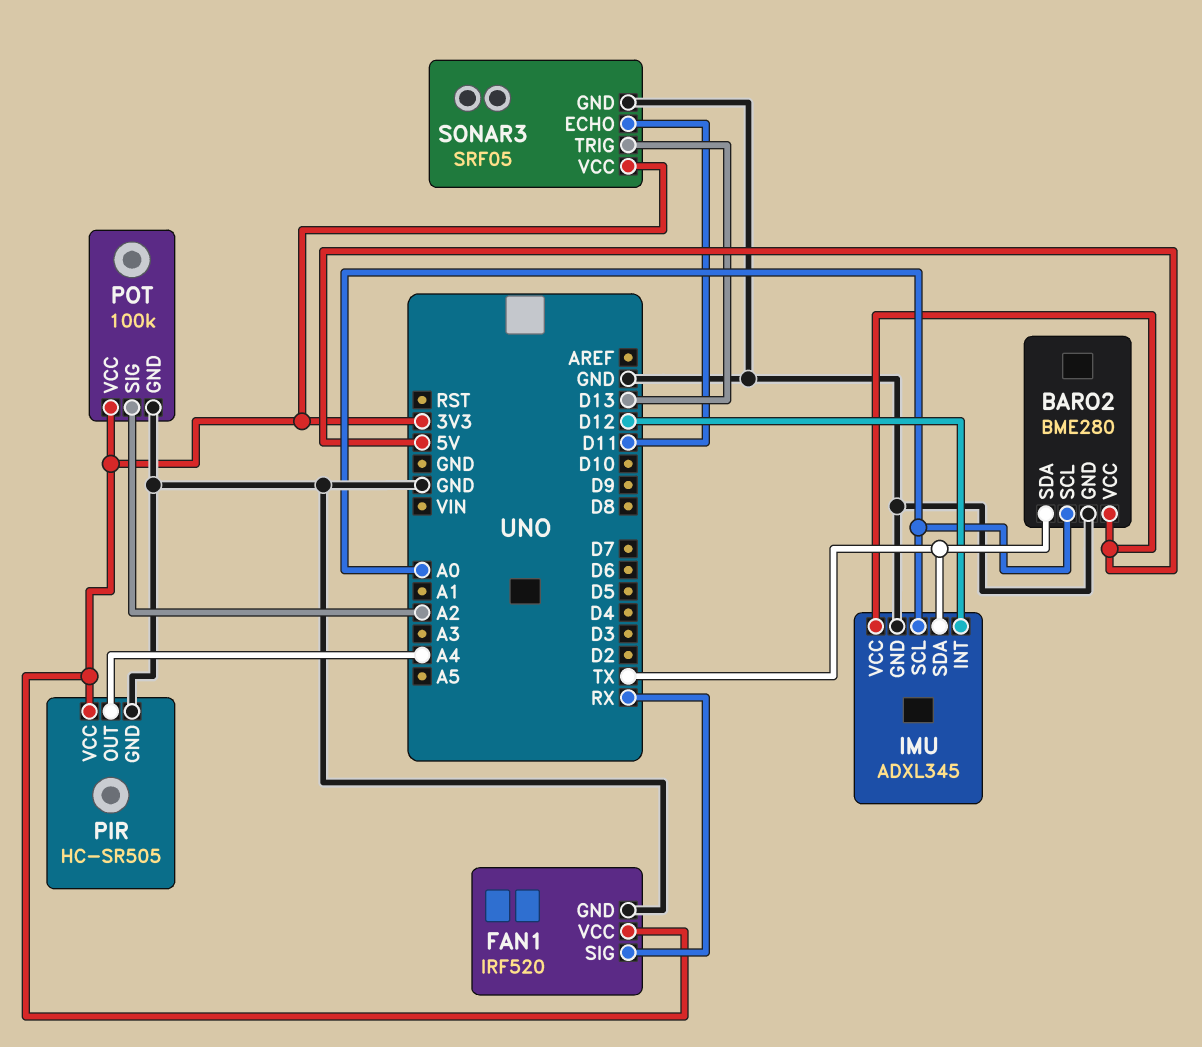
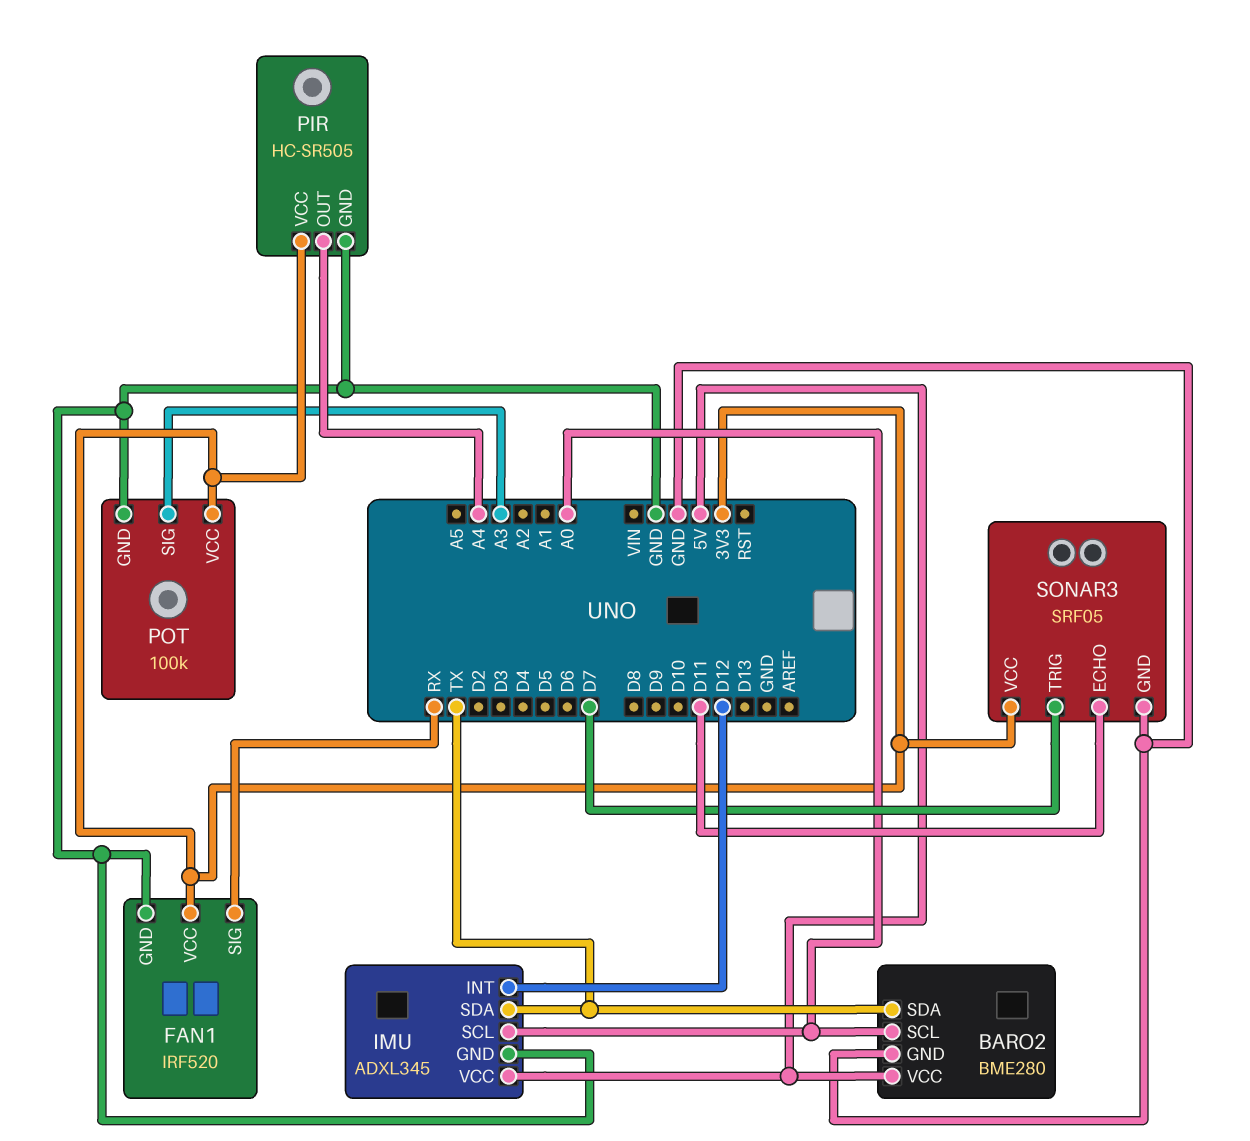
POT pin SIG: A2 -> A3
SONAR3 pin TRIG: D13 -> D7

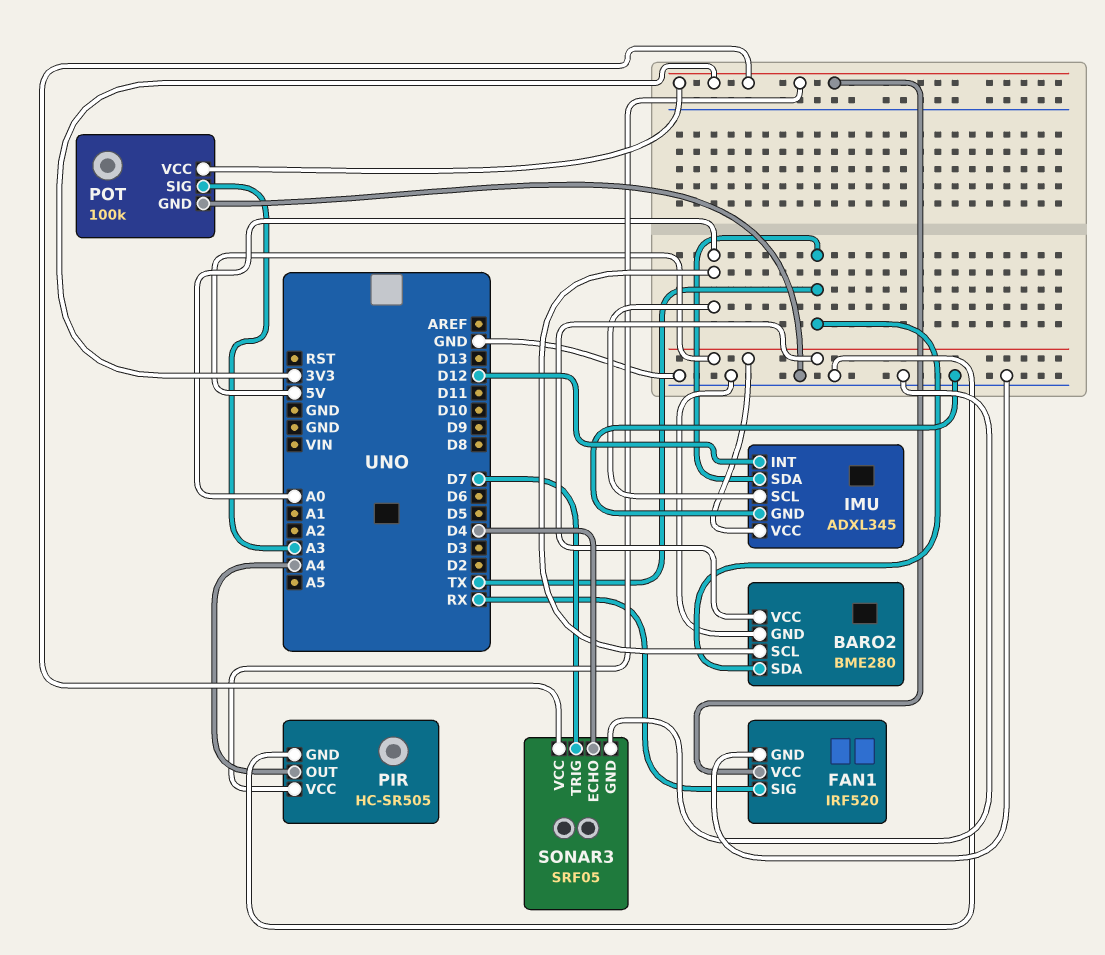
SONAR3 pin ECHO: D11 -> D4

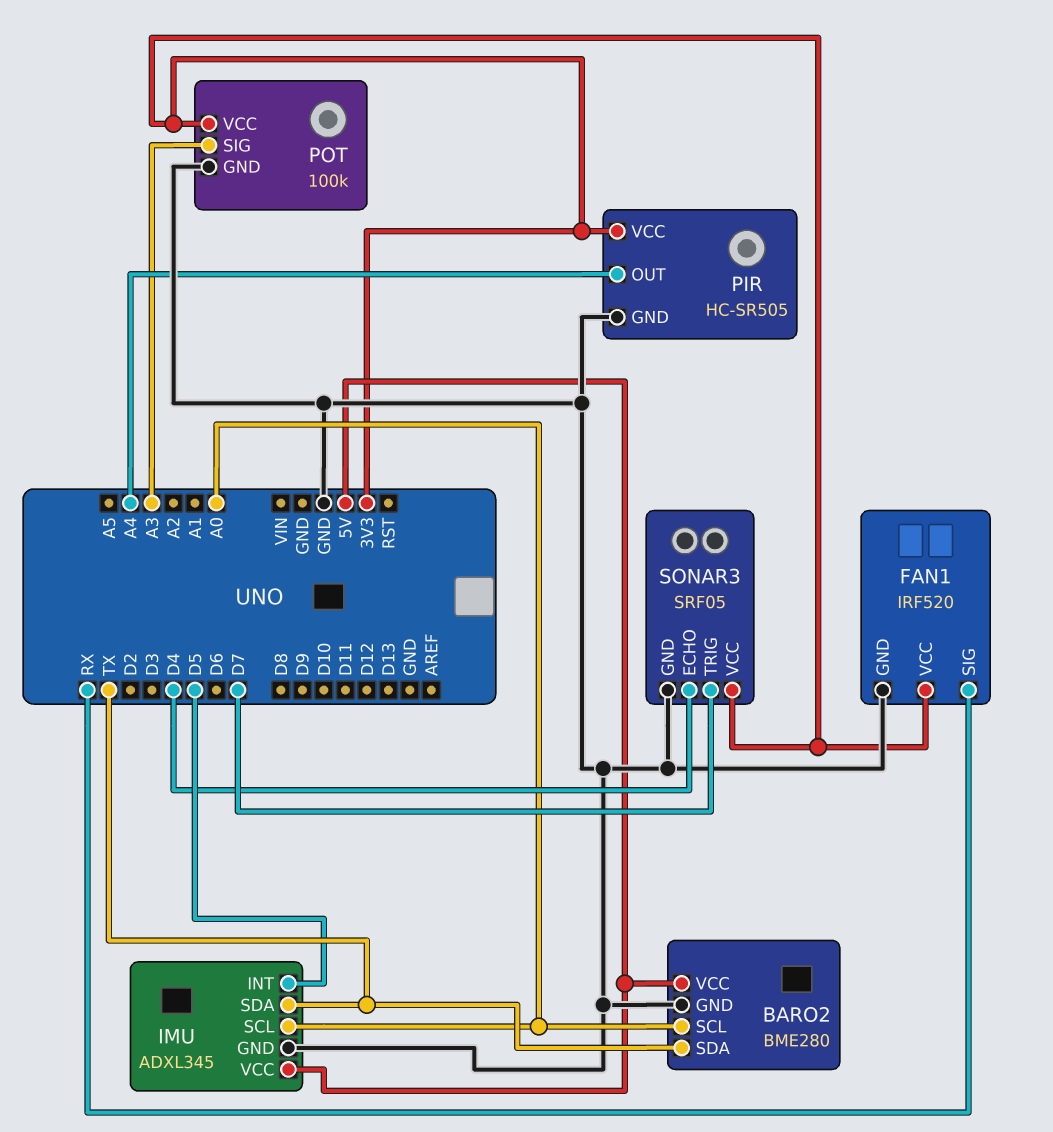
IMU pin INT: D12 -> D5

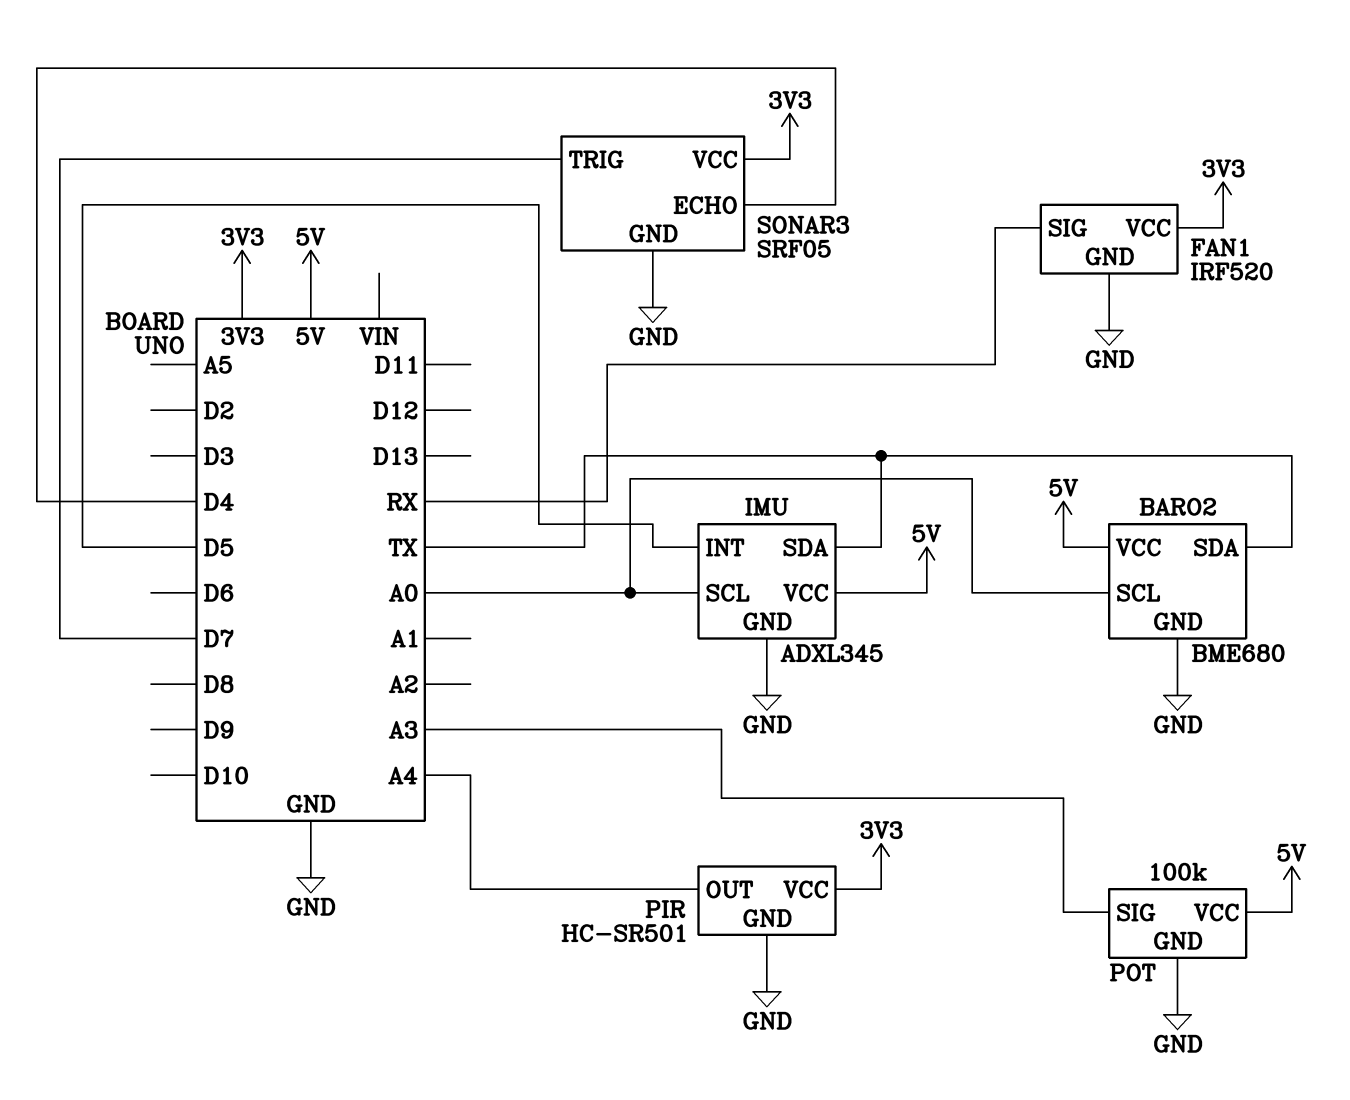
BARO2: BME280 -> BME680
PIR: HC-SR505 -> HC-SR501
POT pin VCC: 3V3 -> 5V

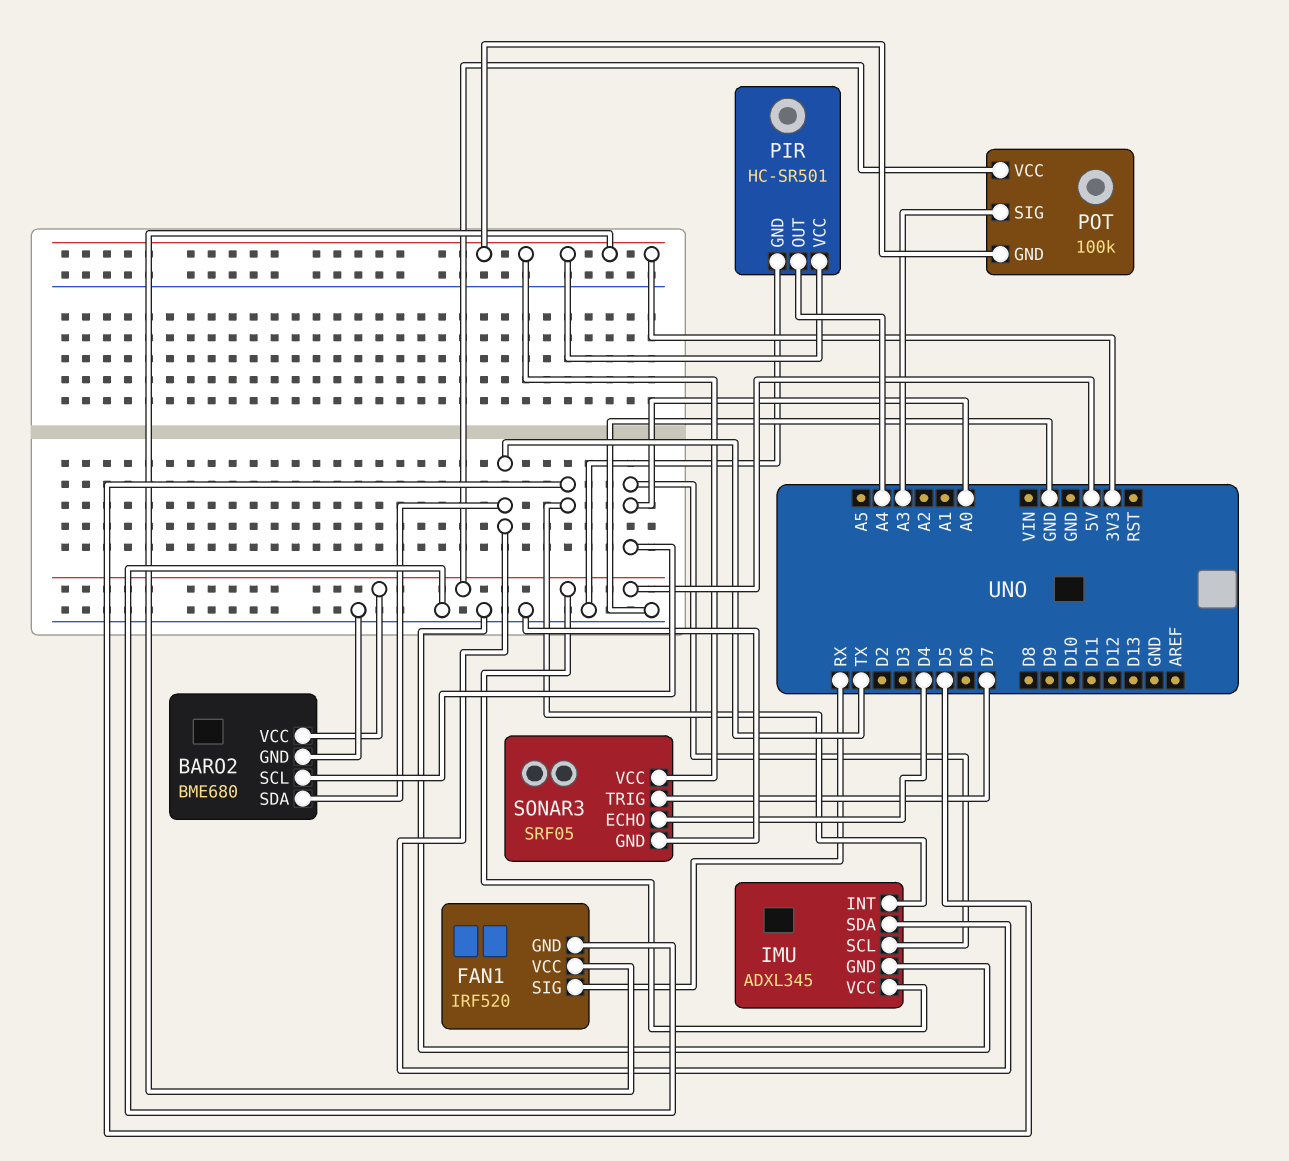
POT pin GND: GND -> 3V3

